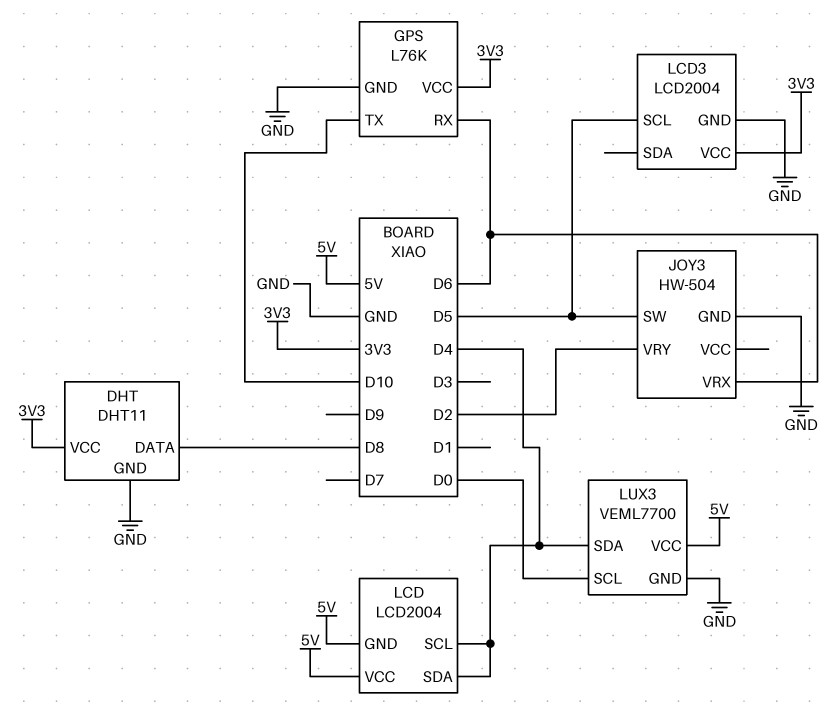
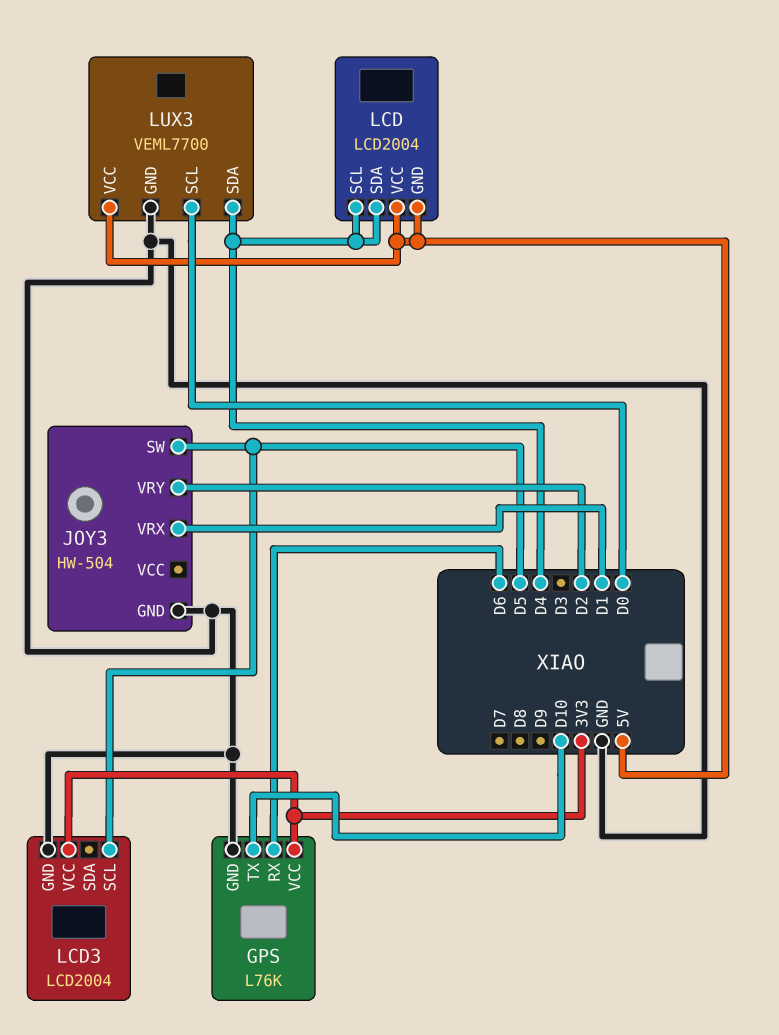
DHT: DHT11 -> none
DHT pin DATA: D8 -> none
DHT pin GND: GND -> none
DHT pin VCC: 3V3 -> none
JOY3 pin VRX: D6 -> D1

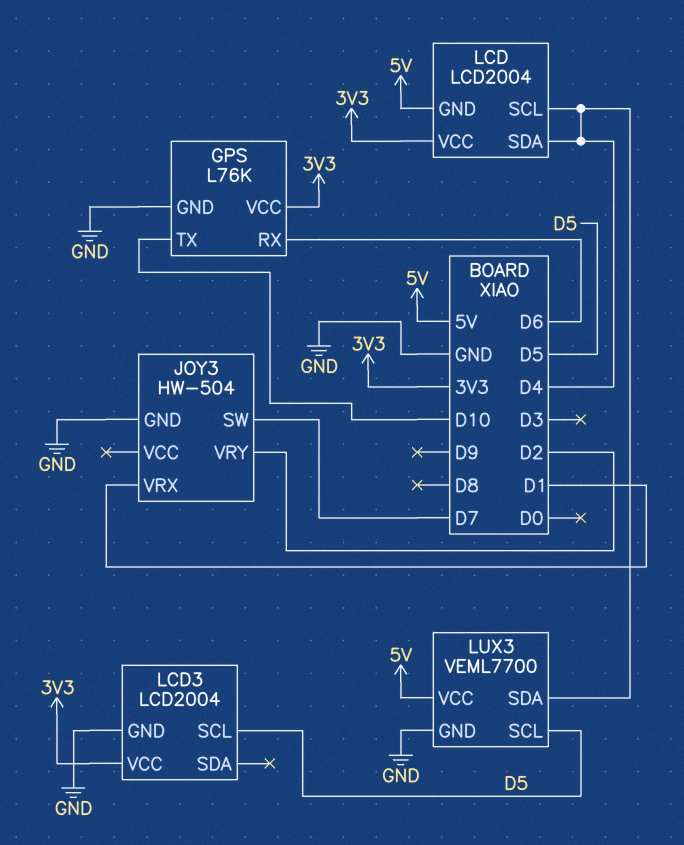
JOY3 pin SW: D5 -> D7
LCD pin VCC: 5V -> 3V3
LUX3 pin SCL: D0 -> D5

